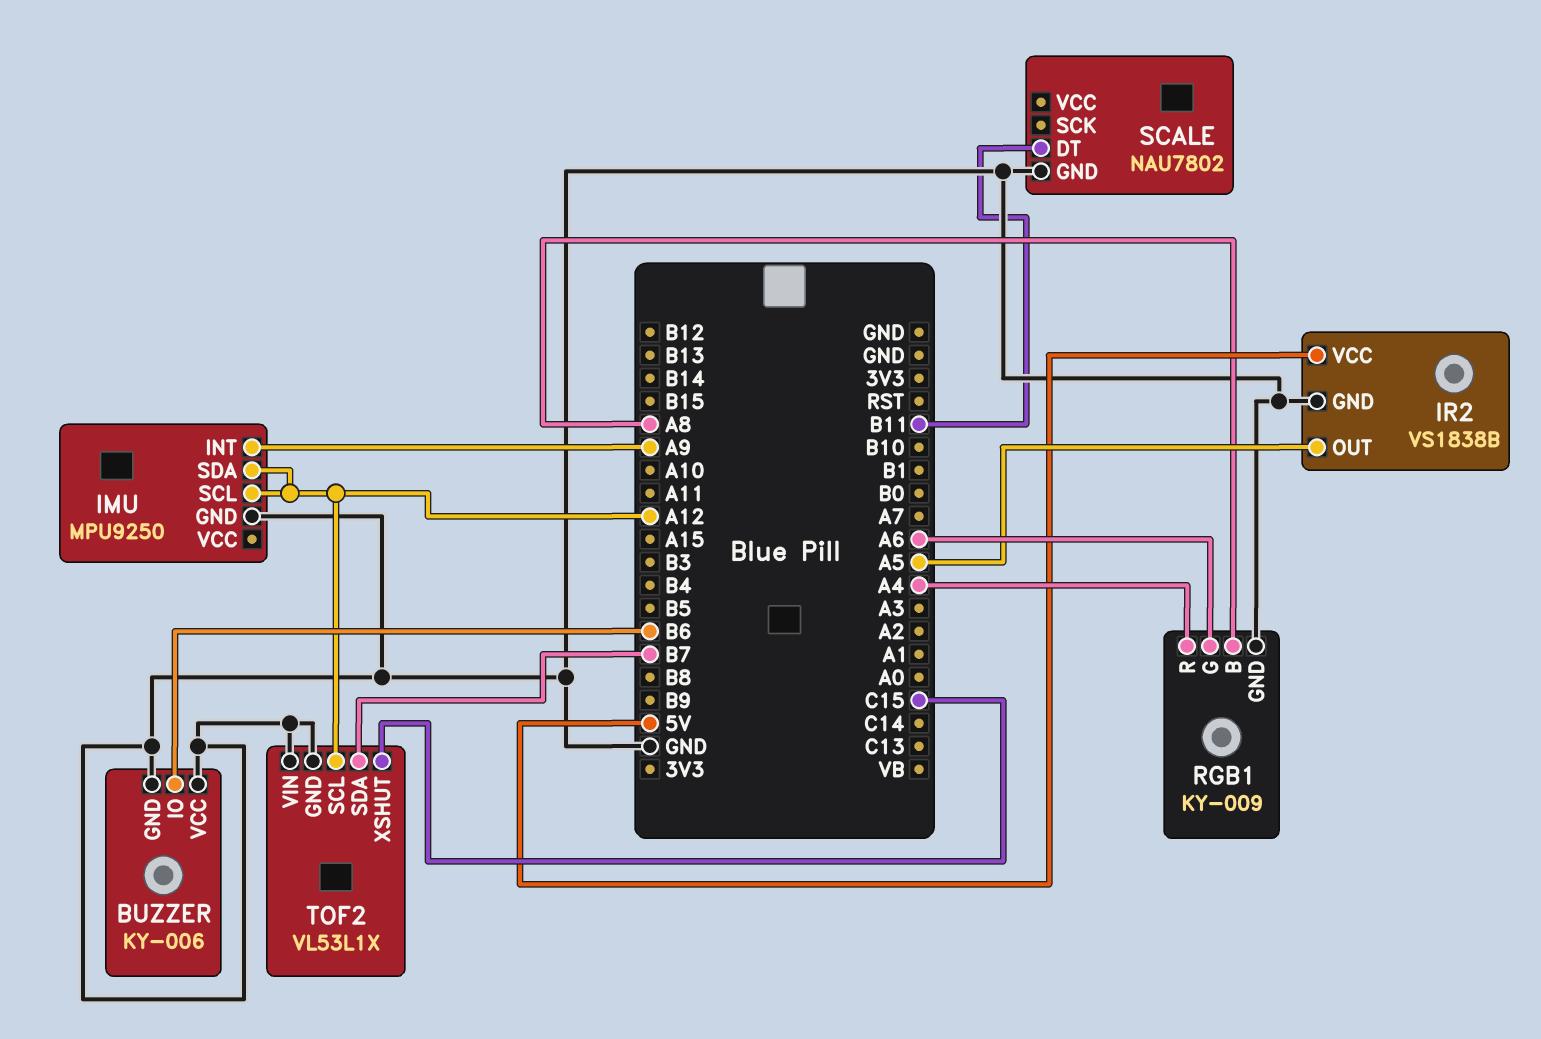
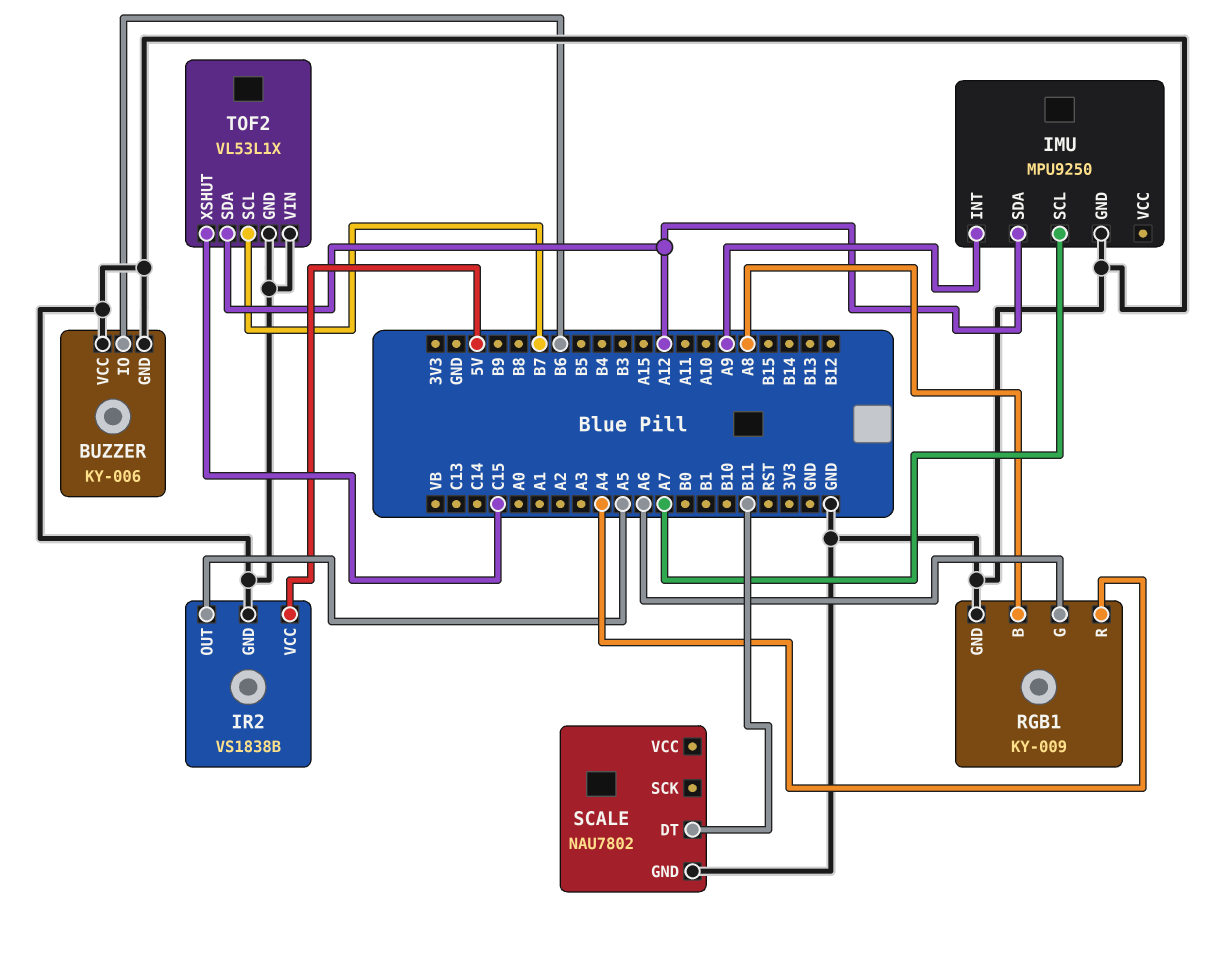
IMU pin SCL: A12 -> A7
TOF2 pin SCL: A12 -> B7
TOF2 pin SDA: B7 -> A12

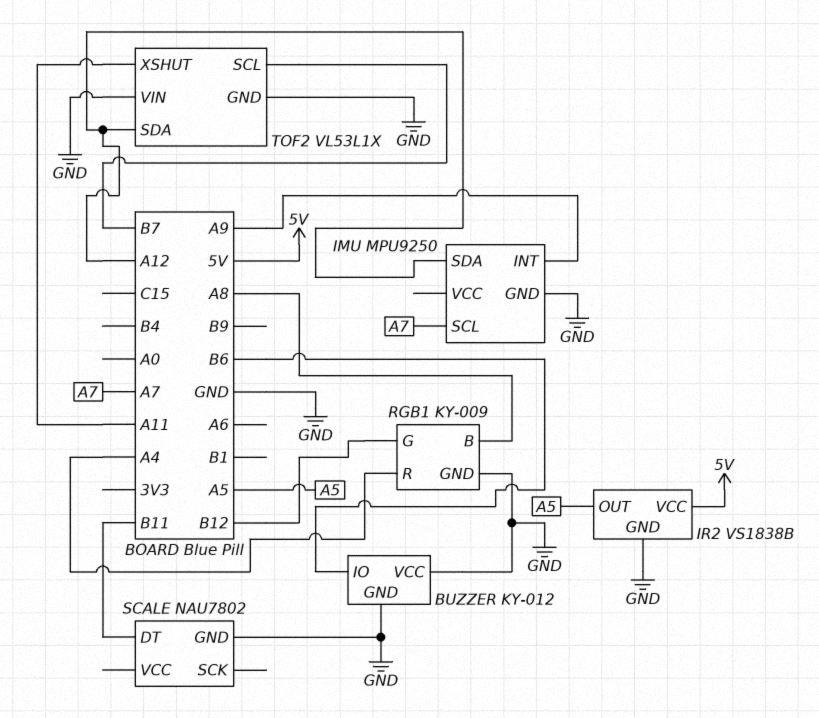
BUZZER: KY-006 -> KY-012
RGB1 pin G: A6 -> B12
TOF2 pin XSHUT: C15 -> A11

